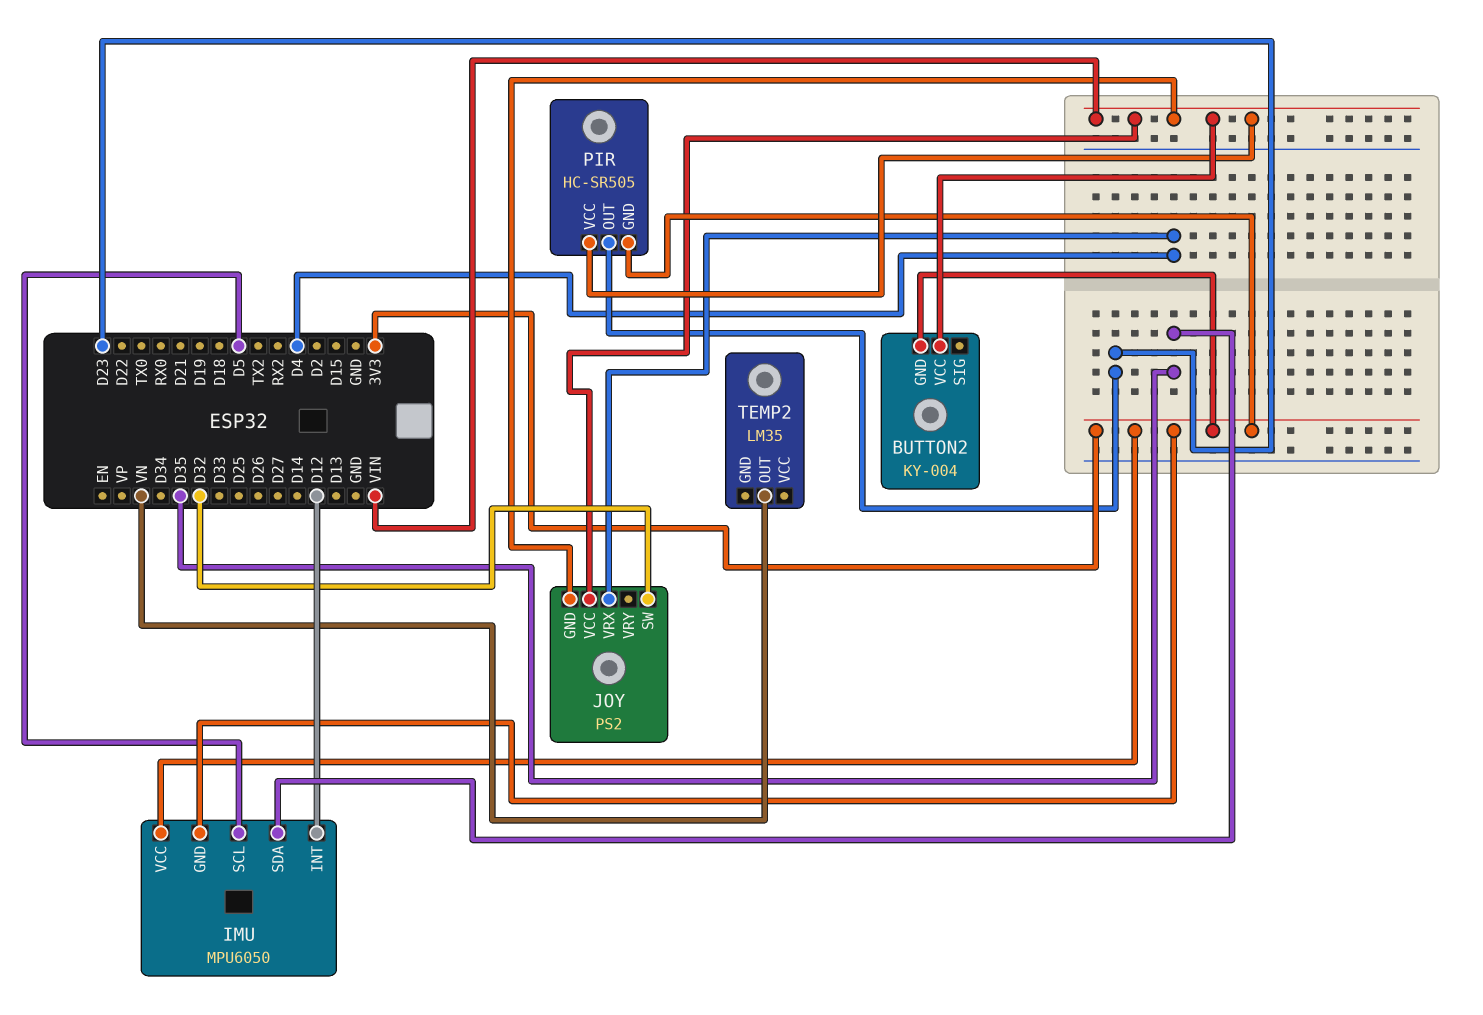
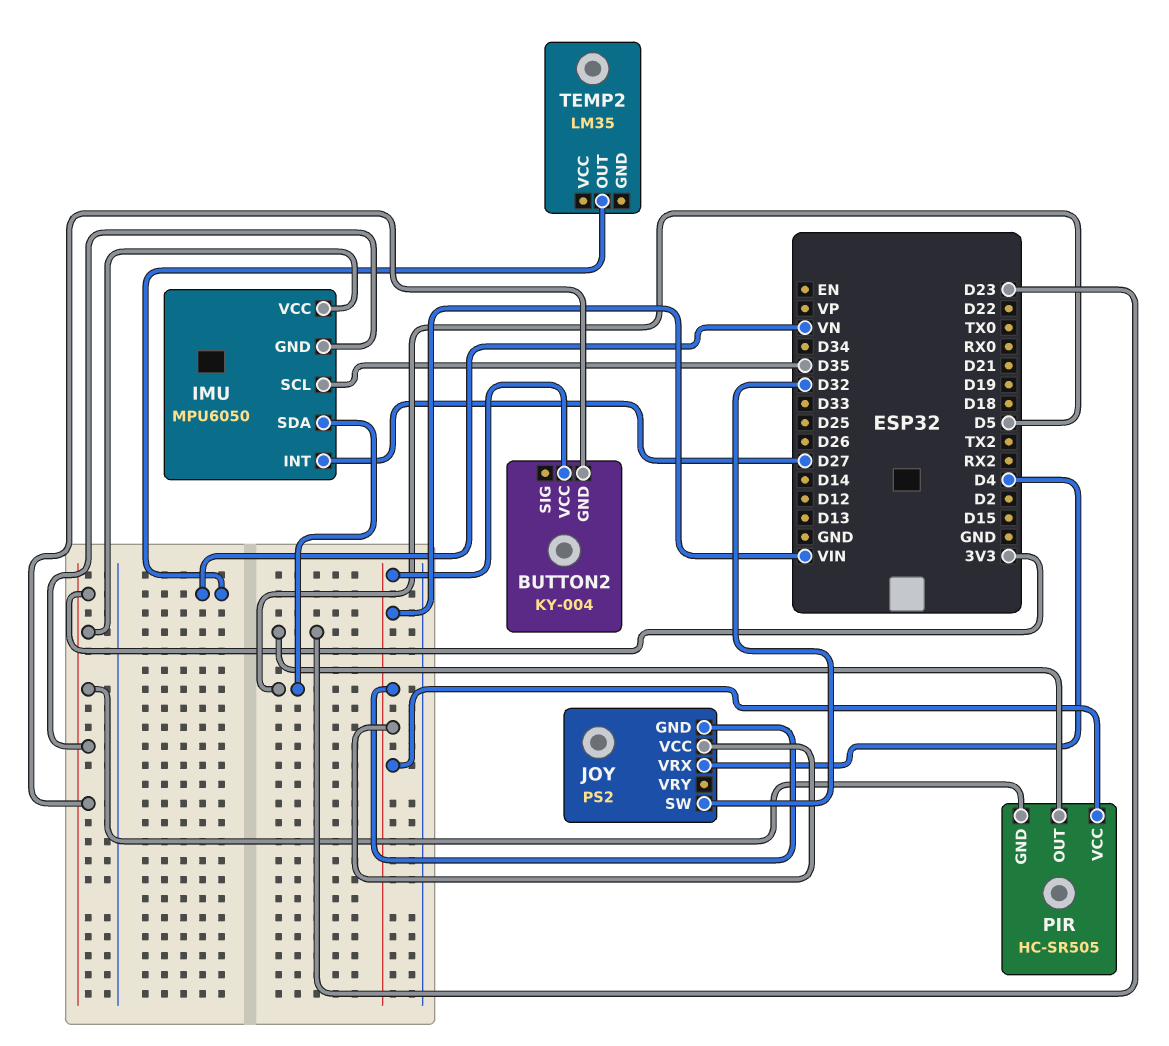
IMU pin INT: D12 -> D27
IMU pin SCL: D5 -> D35
IMU pin SDA: D35 -> D5

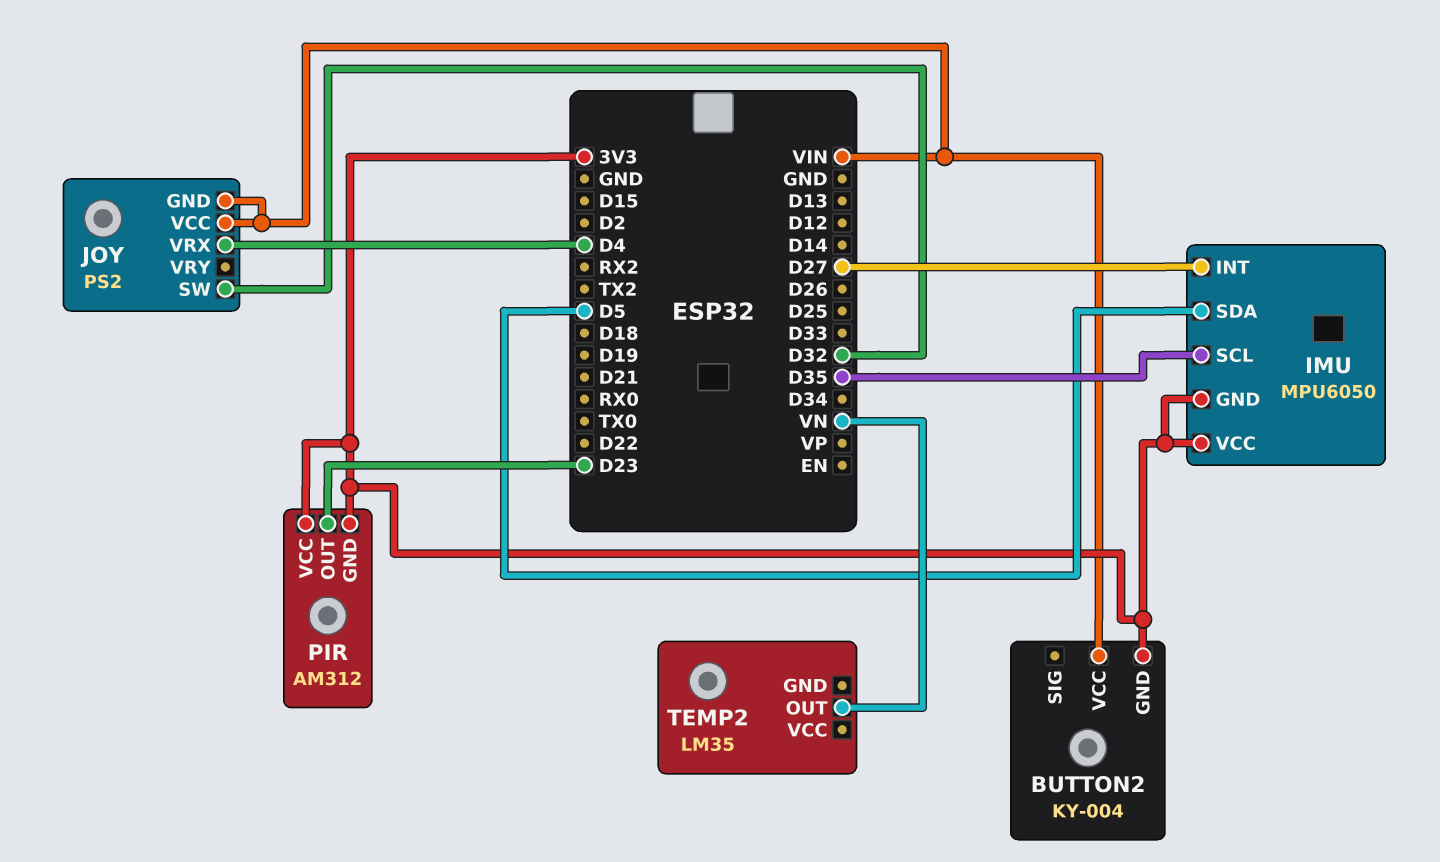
PIR: HC-SR505 -> AM312
PIR pin VCC: VIN -> 3V3

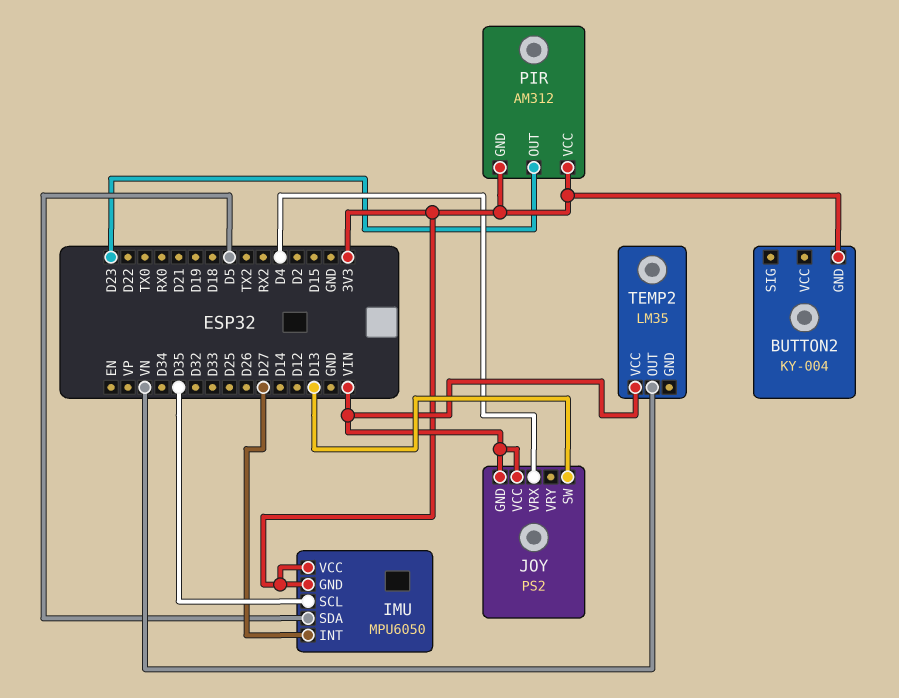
BUTTON2 pin VCC: VIN -> none
JOY pin SW: D32 -> D13
TEMP2 pin VCC: none -> VIN

